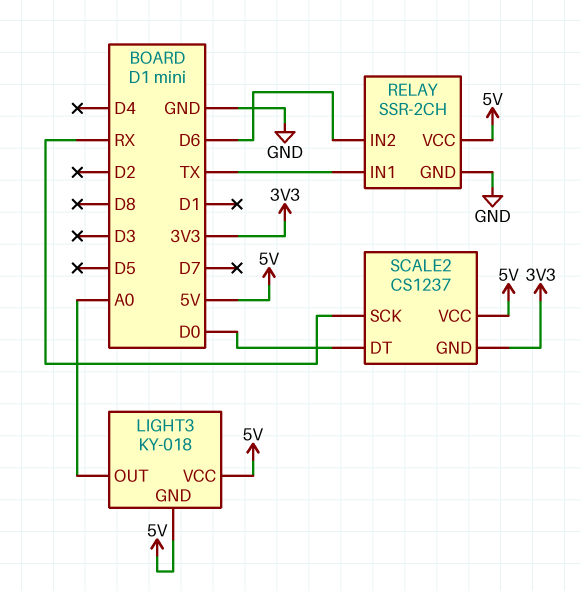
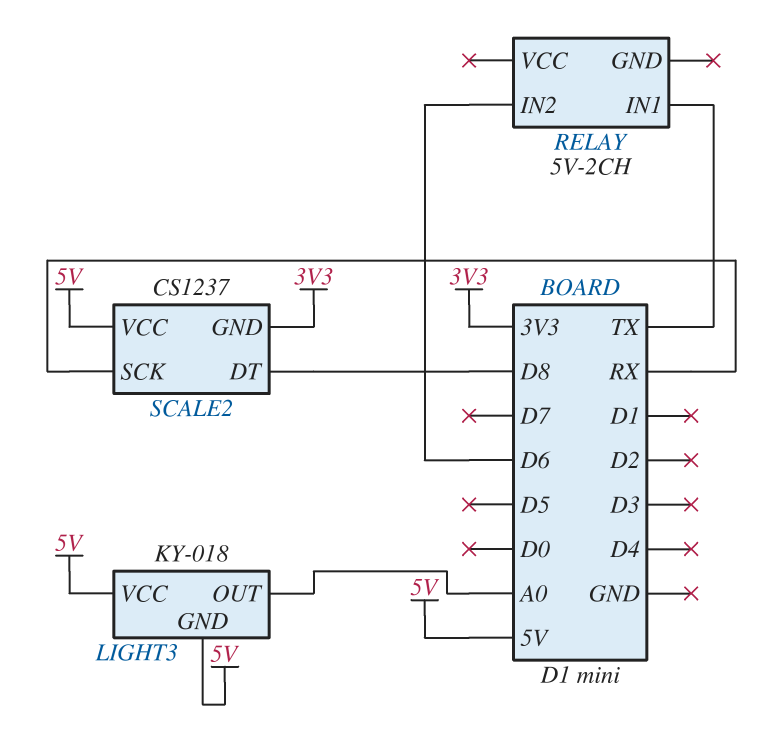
RELAY: SSR-2CH -> 5V-2CH
RELAY pin GND: GND -> none
RELAY pin VCC: 5V -> none
SCALE2 pin DT: D0 -> D8

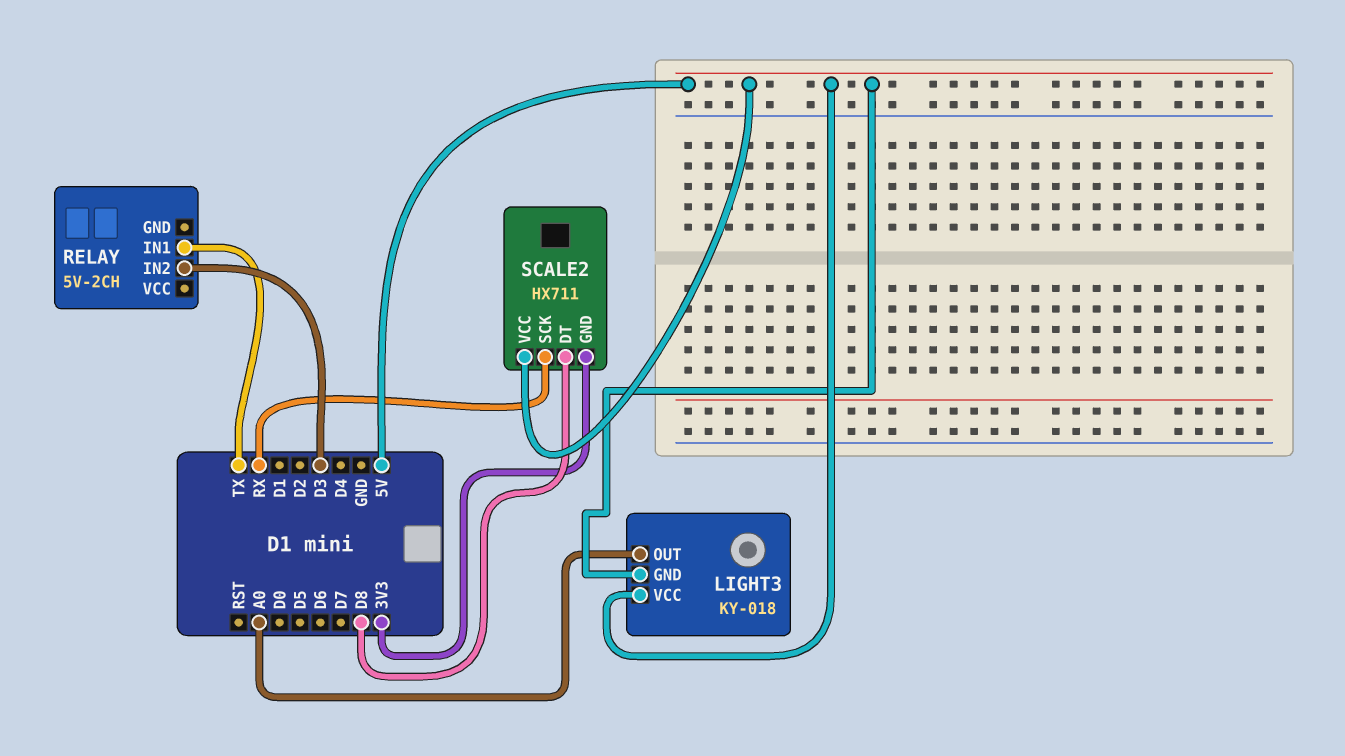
RELAY pin IN2: D6 -> D3
SCALE2: CS1237 -> HX711

